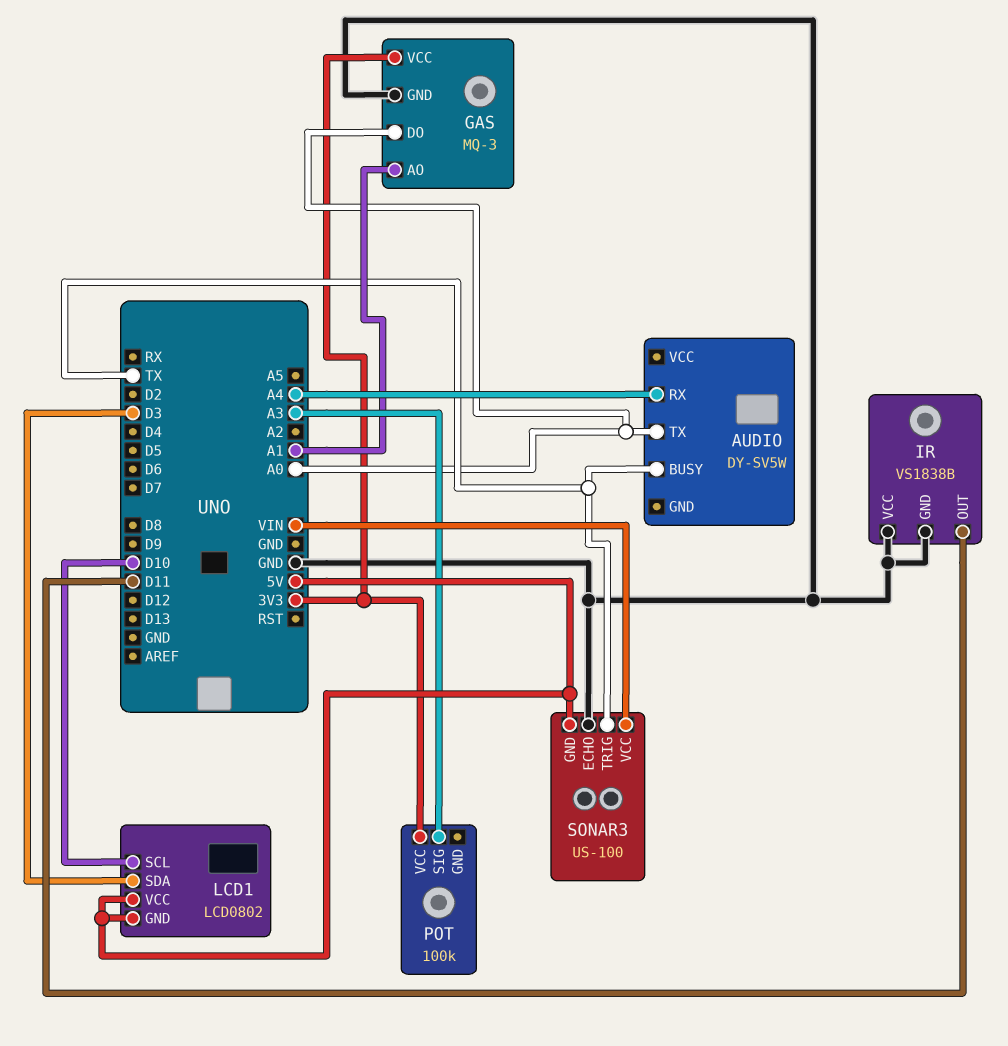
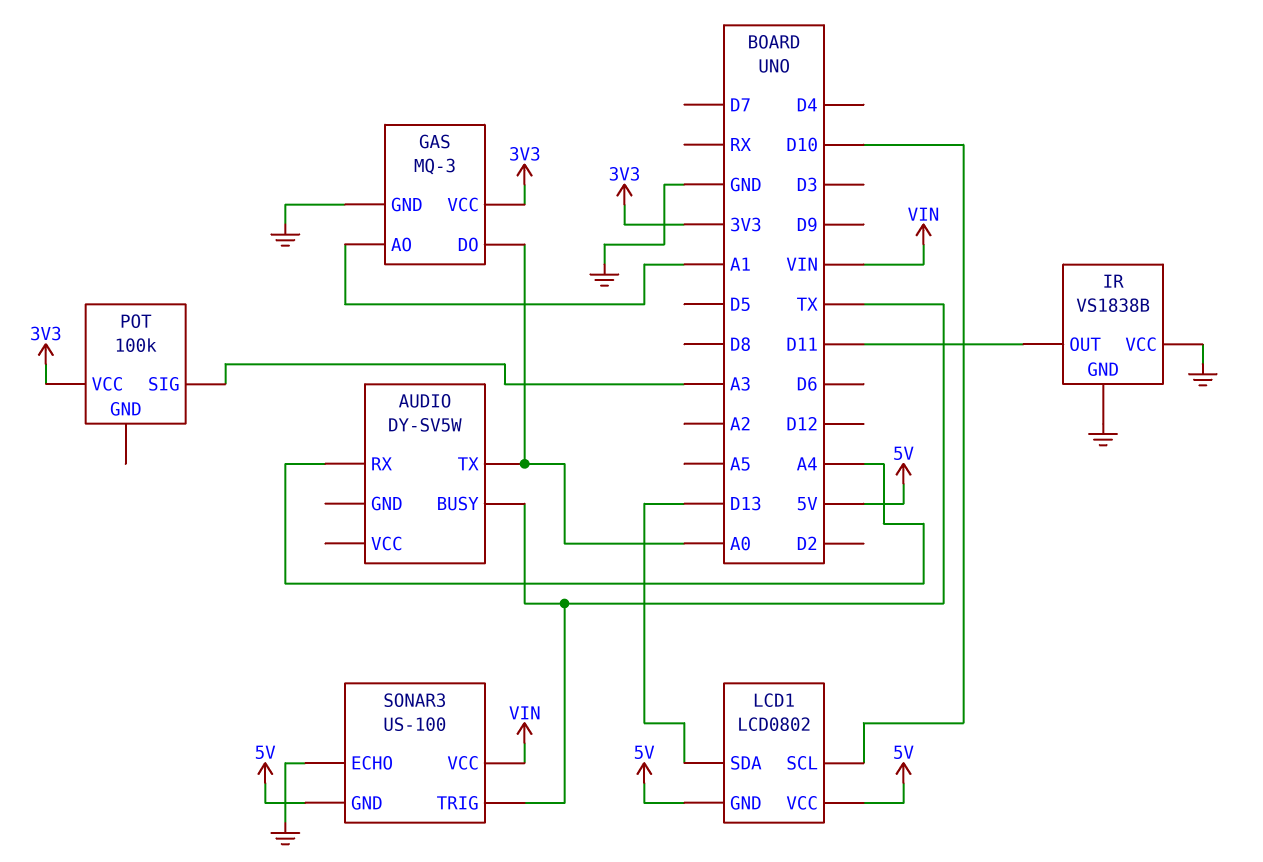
LCD1 pin SDA: D3 -> D13

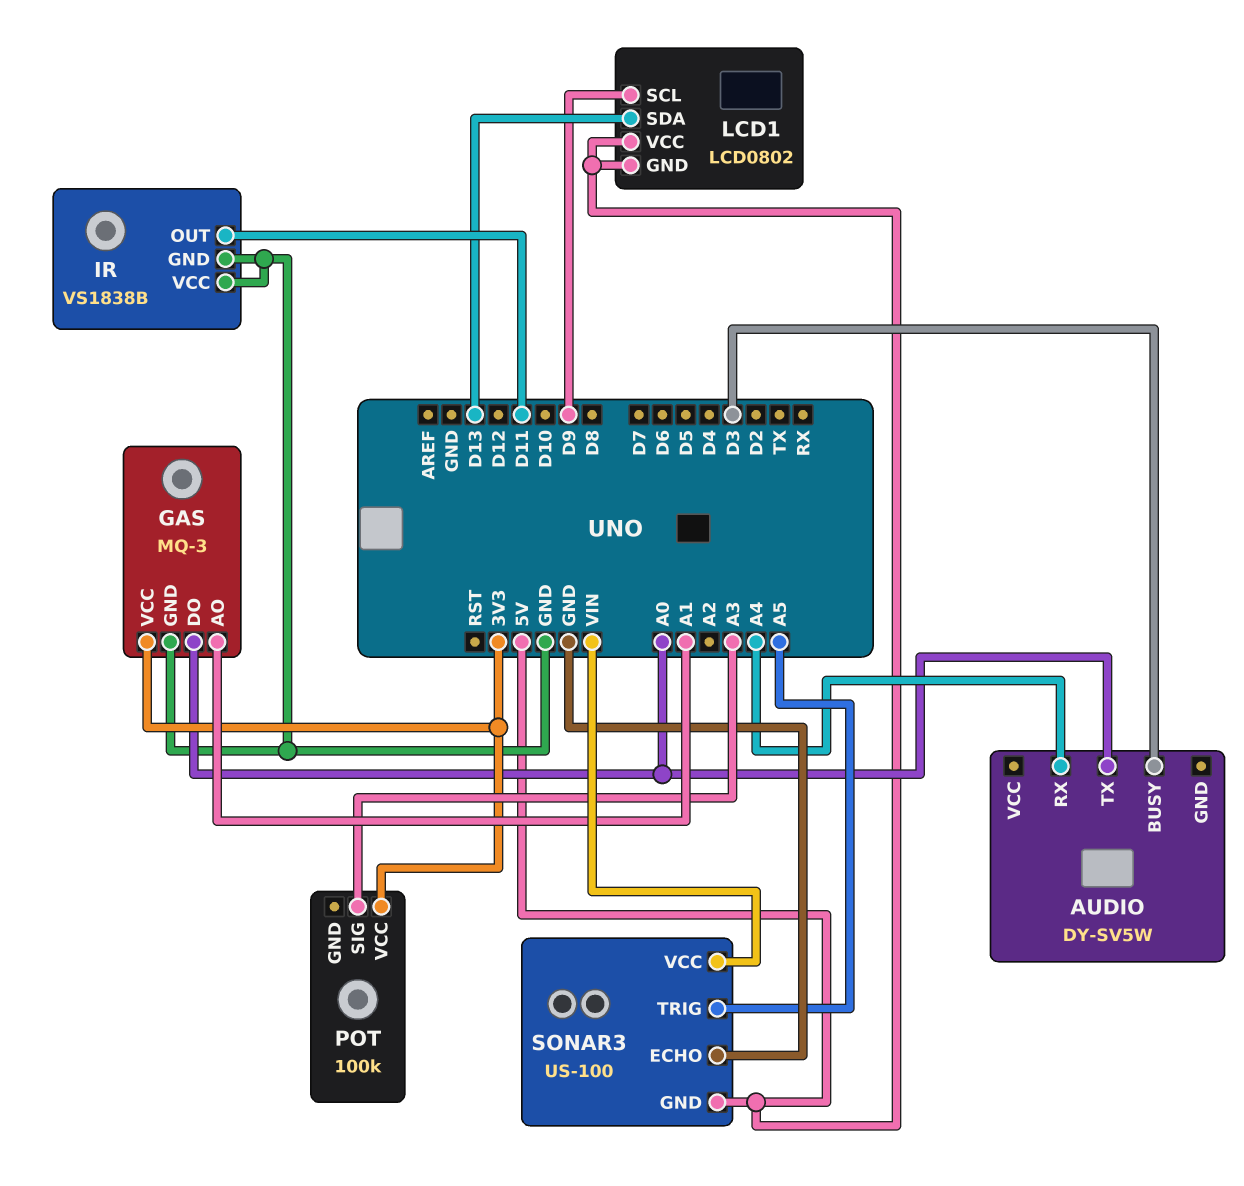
AUDIO pin BUSY: TX -> D3
LCD1 pin SCL: D10 -> D9
SONAR3 pin TRIG: TX -> A5

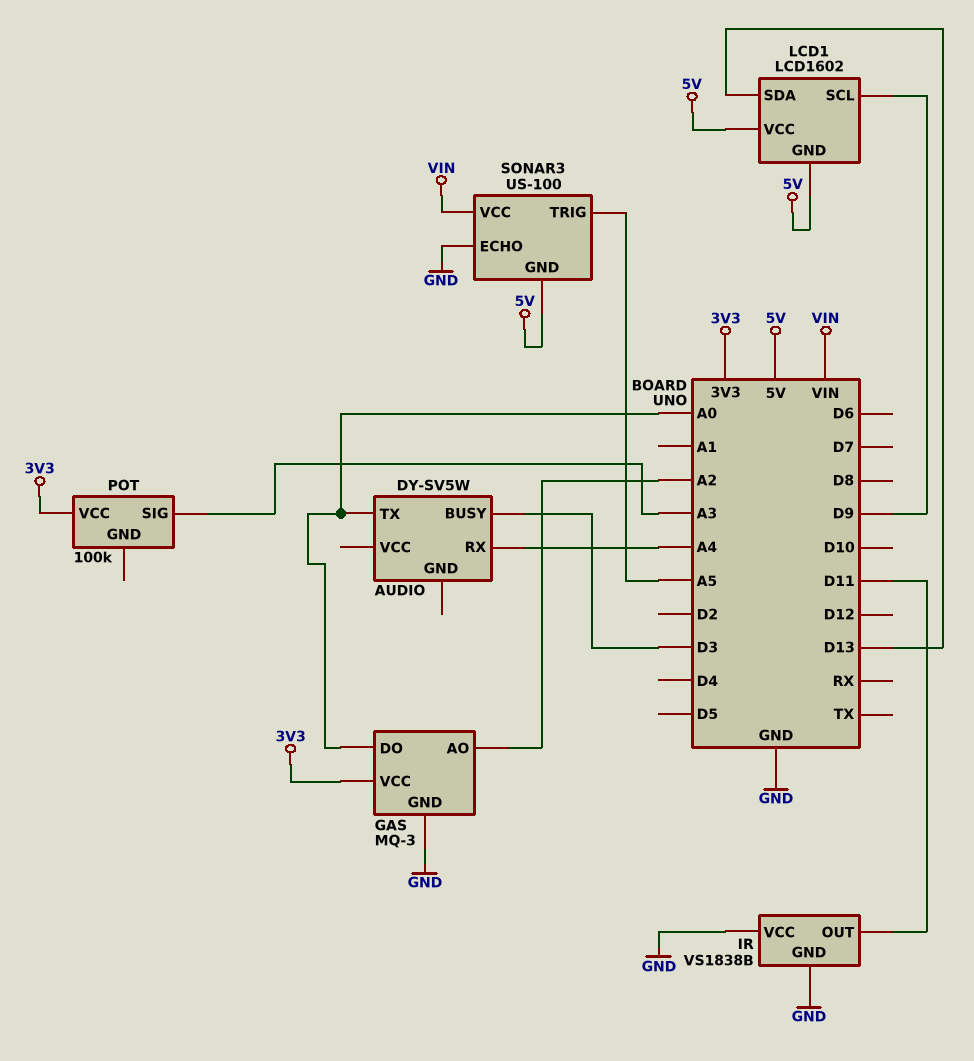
GAS pin AO: A1 -> A2
LCD1: LCD0802 -> LCD1602

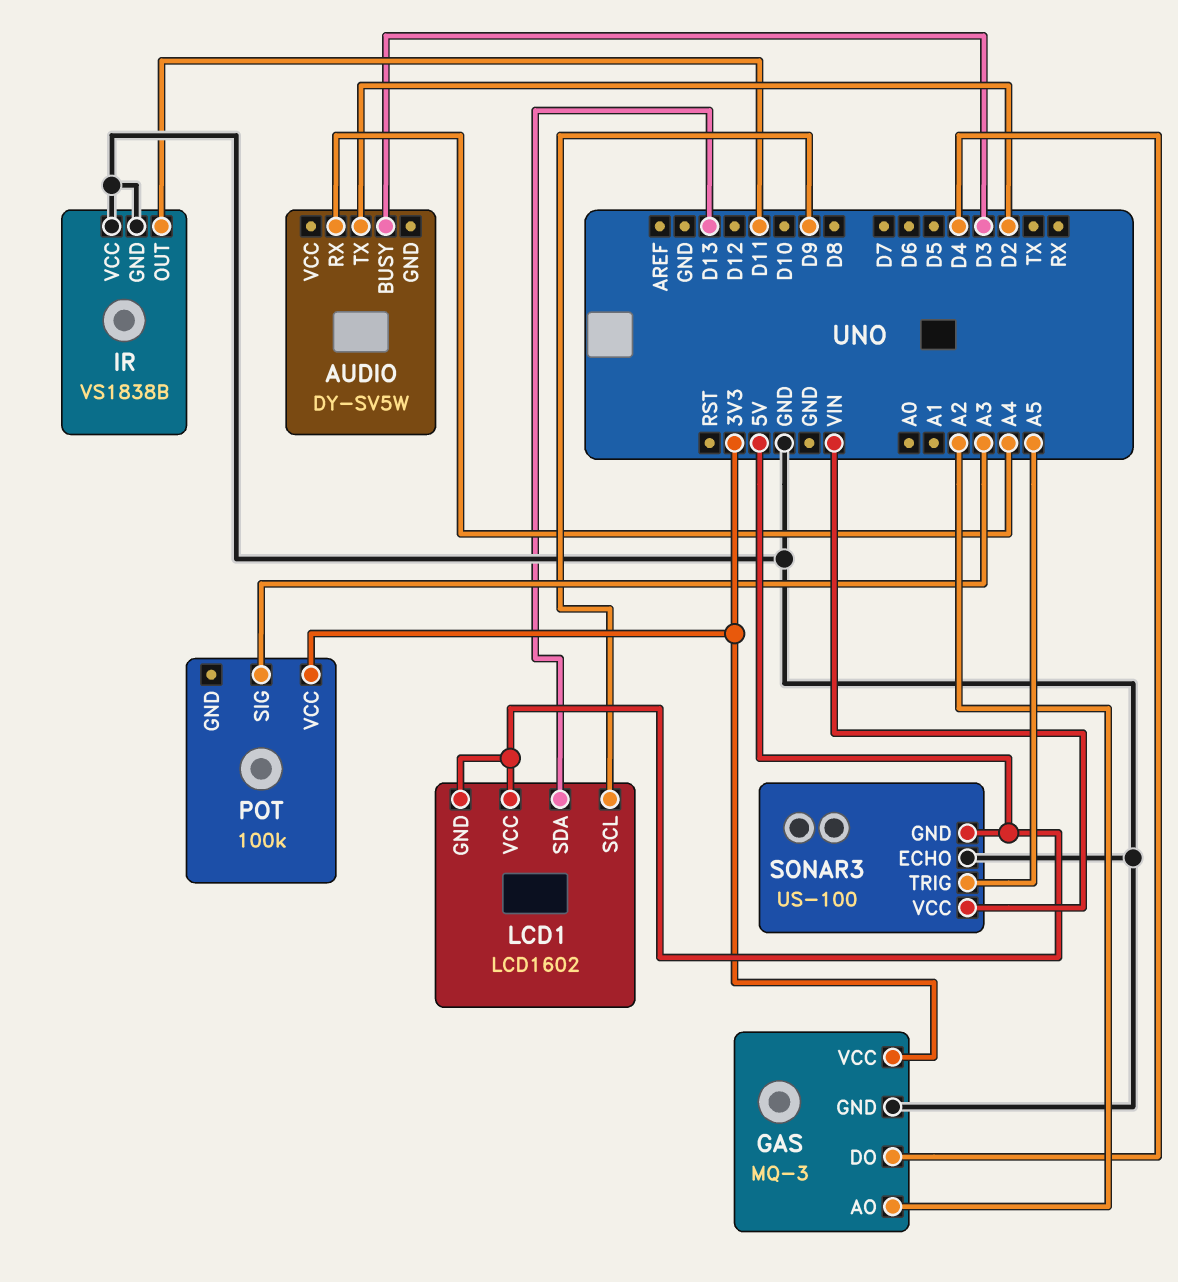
AUDIO pin TX: A0 -> D2
GAS pin DO: A0 -> D4

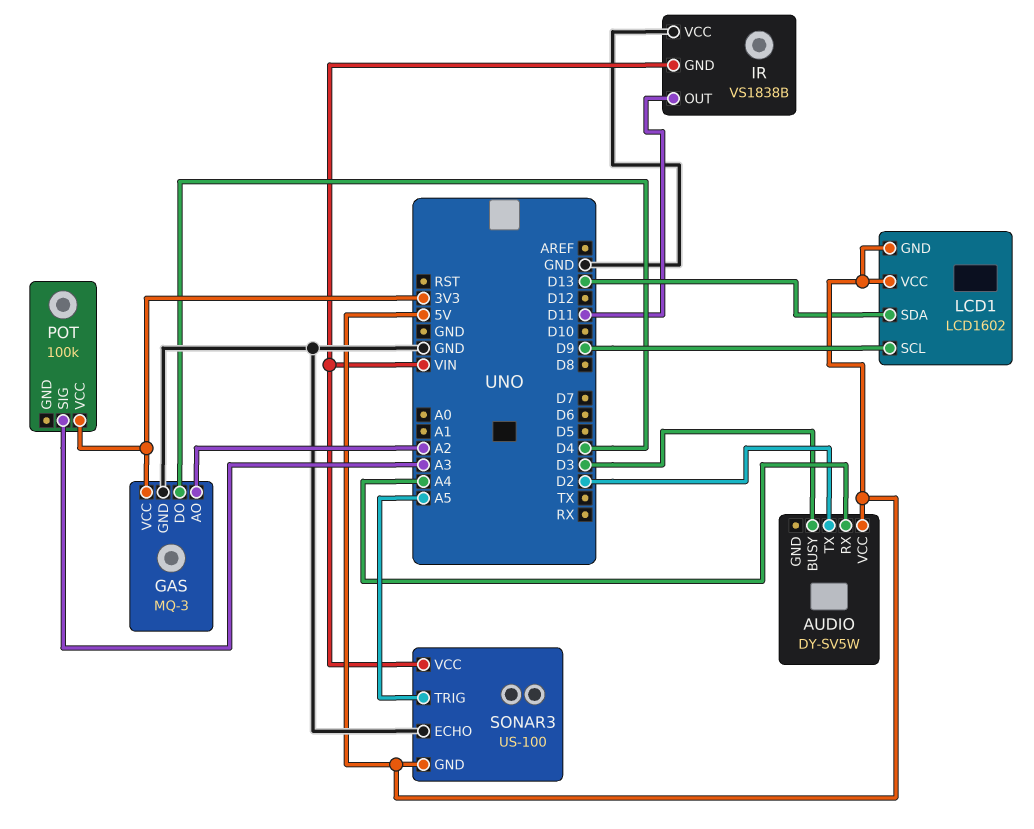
AUDIO pin VCC: none -> 5V
IR pin GND: GND -> VIN

